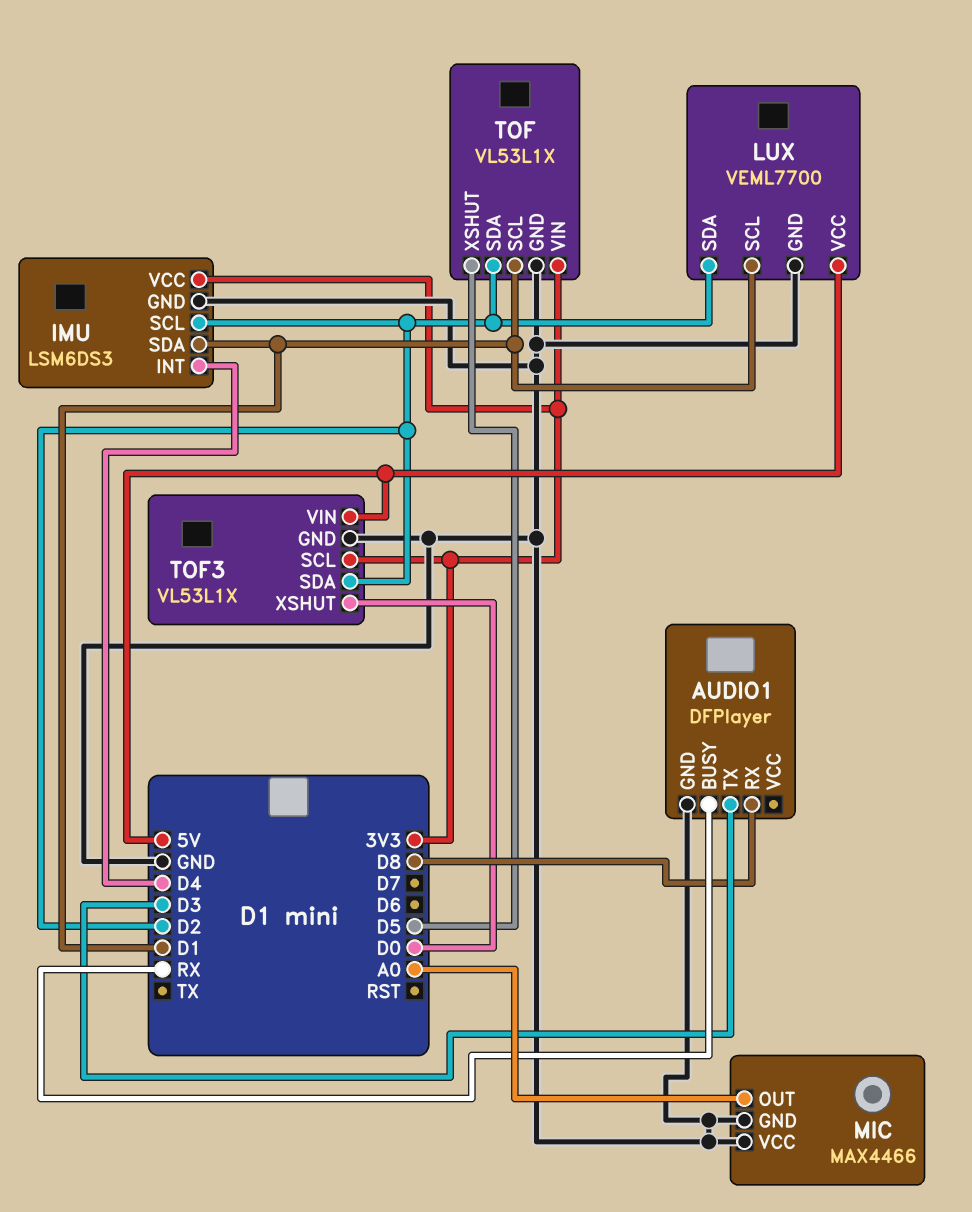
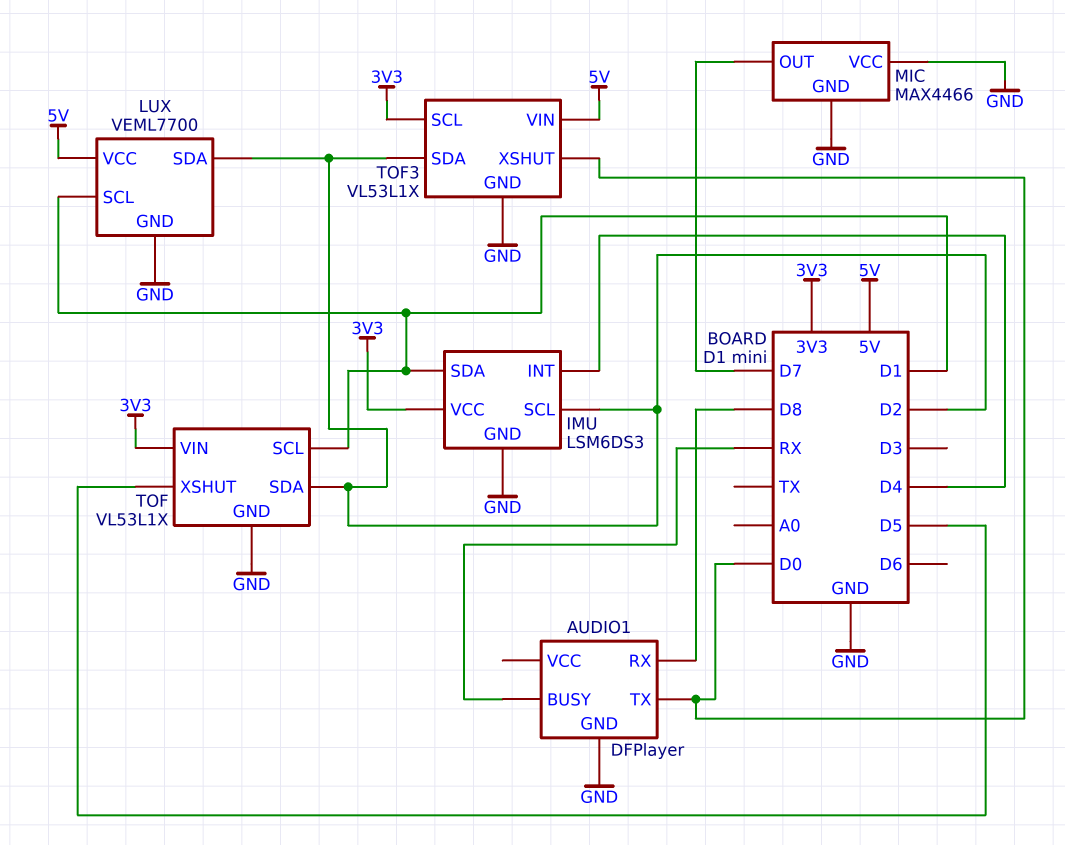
AUDIO1 pin TX: D3 -> D0
MIC pin OUT: A0 -> D7

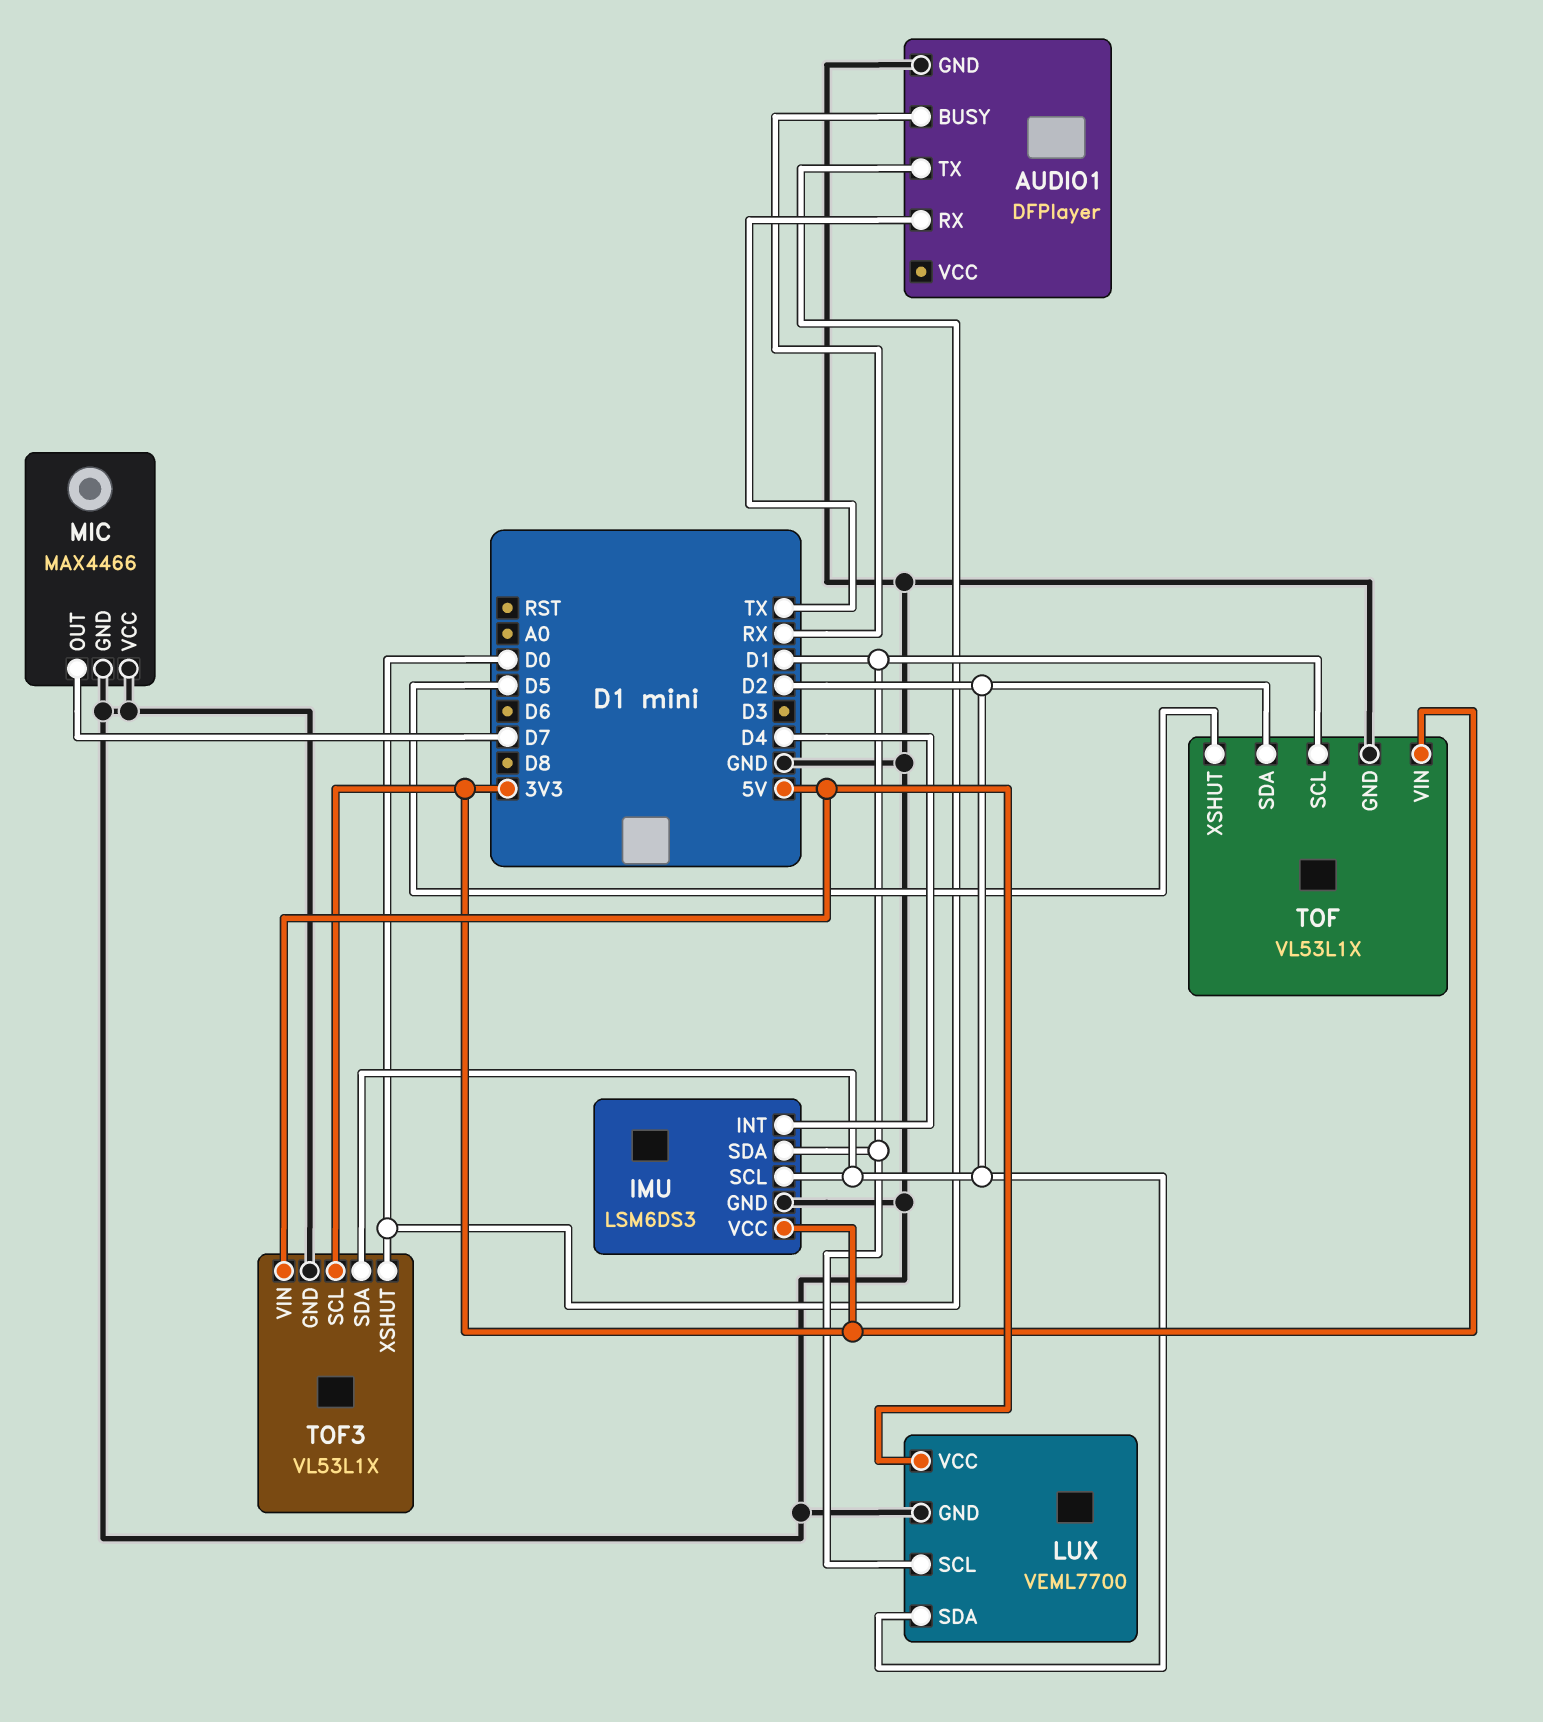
AUDIO1 pin RX: D8 -> TX

